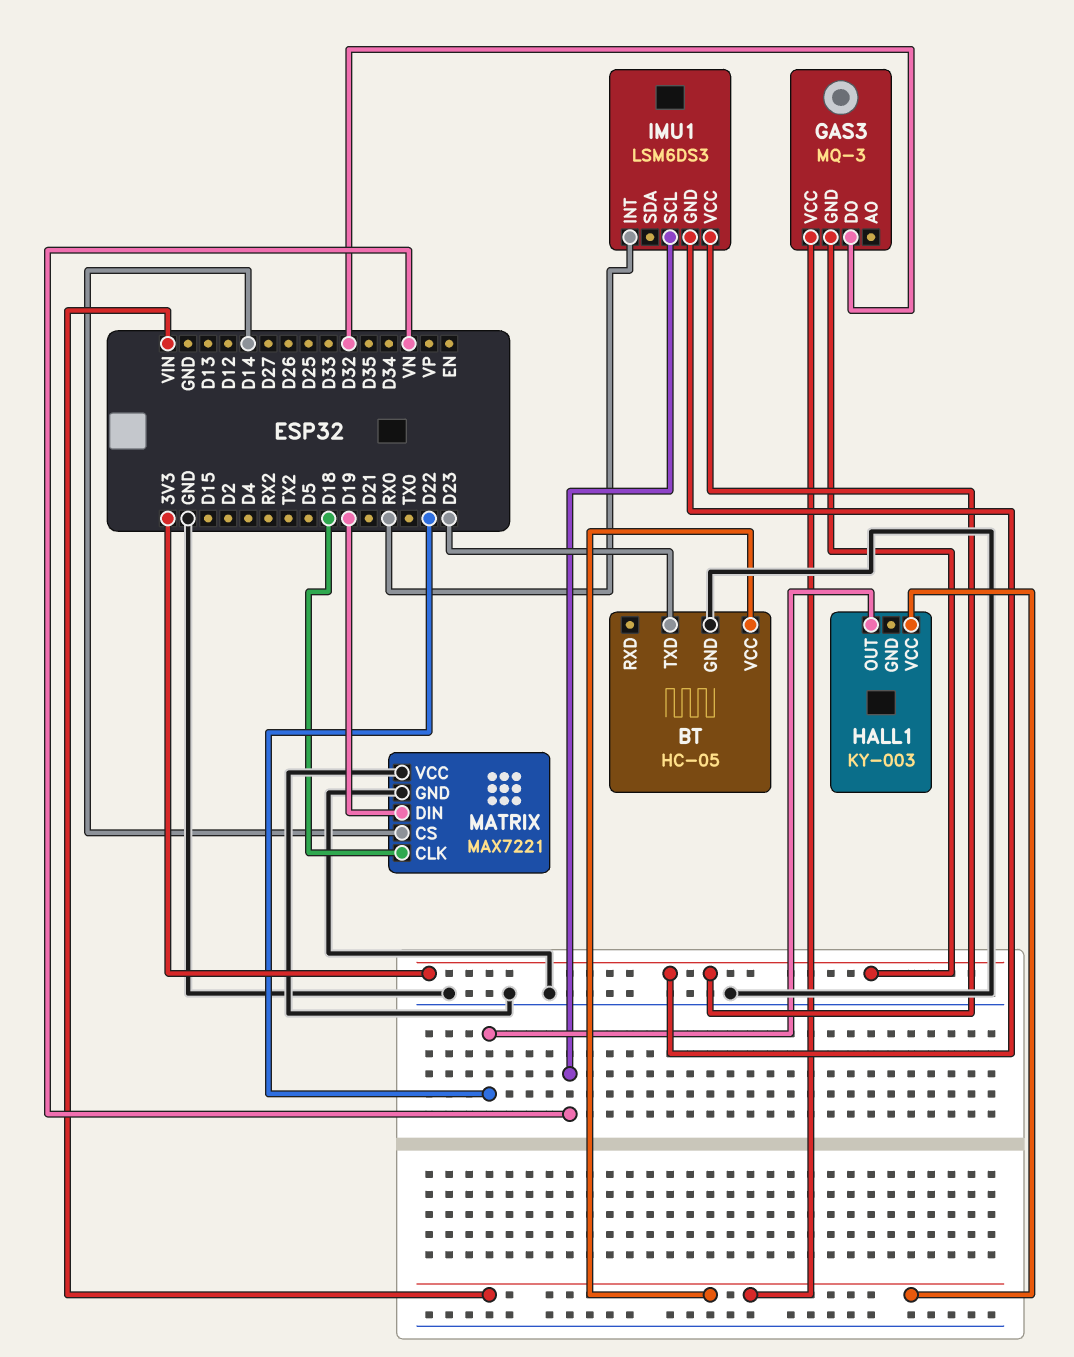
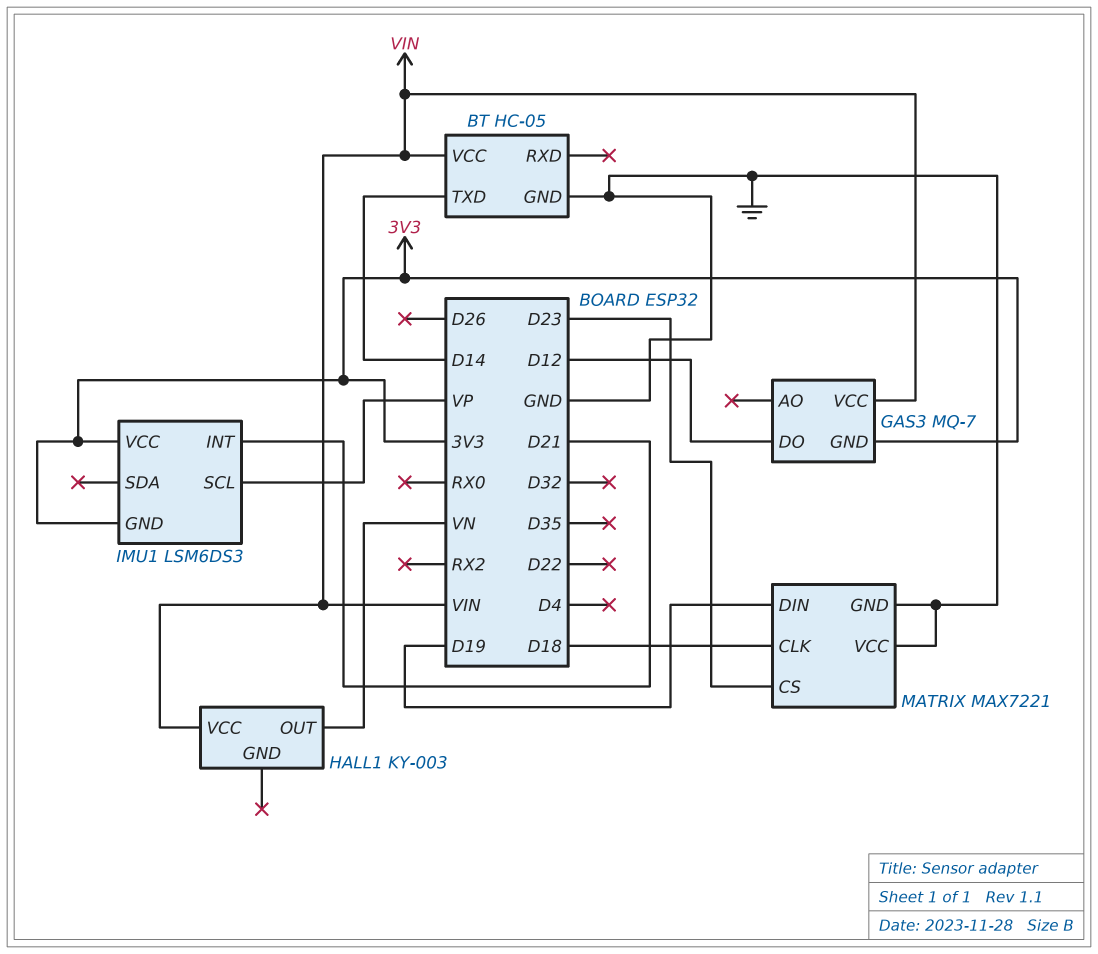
BT pin TXD: D23 -> D14
GAS3: MQ-3 -> MQ-7
GAS3 pin DO: D32 -> D12
HALL1 pin OUT: D22 -> VN
IMU1 pin INT: RX0 -> D21
IMU1 pin SCL: VN -> VP
MATRIX pin CS: D14 -> D23

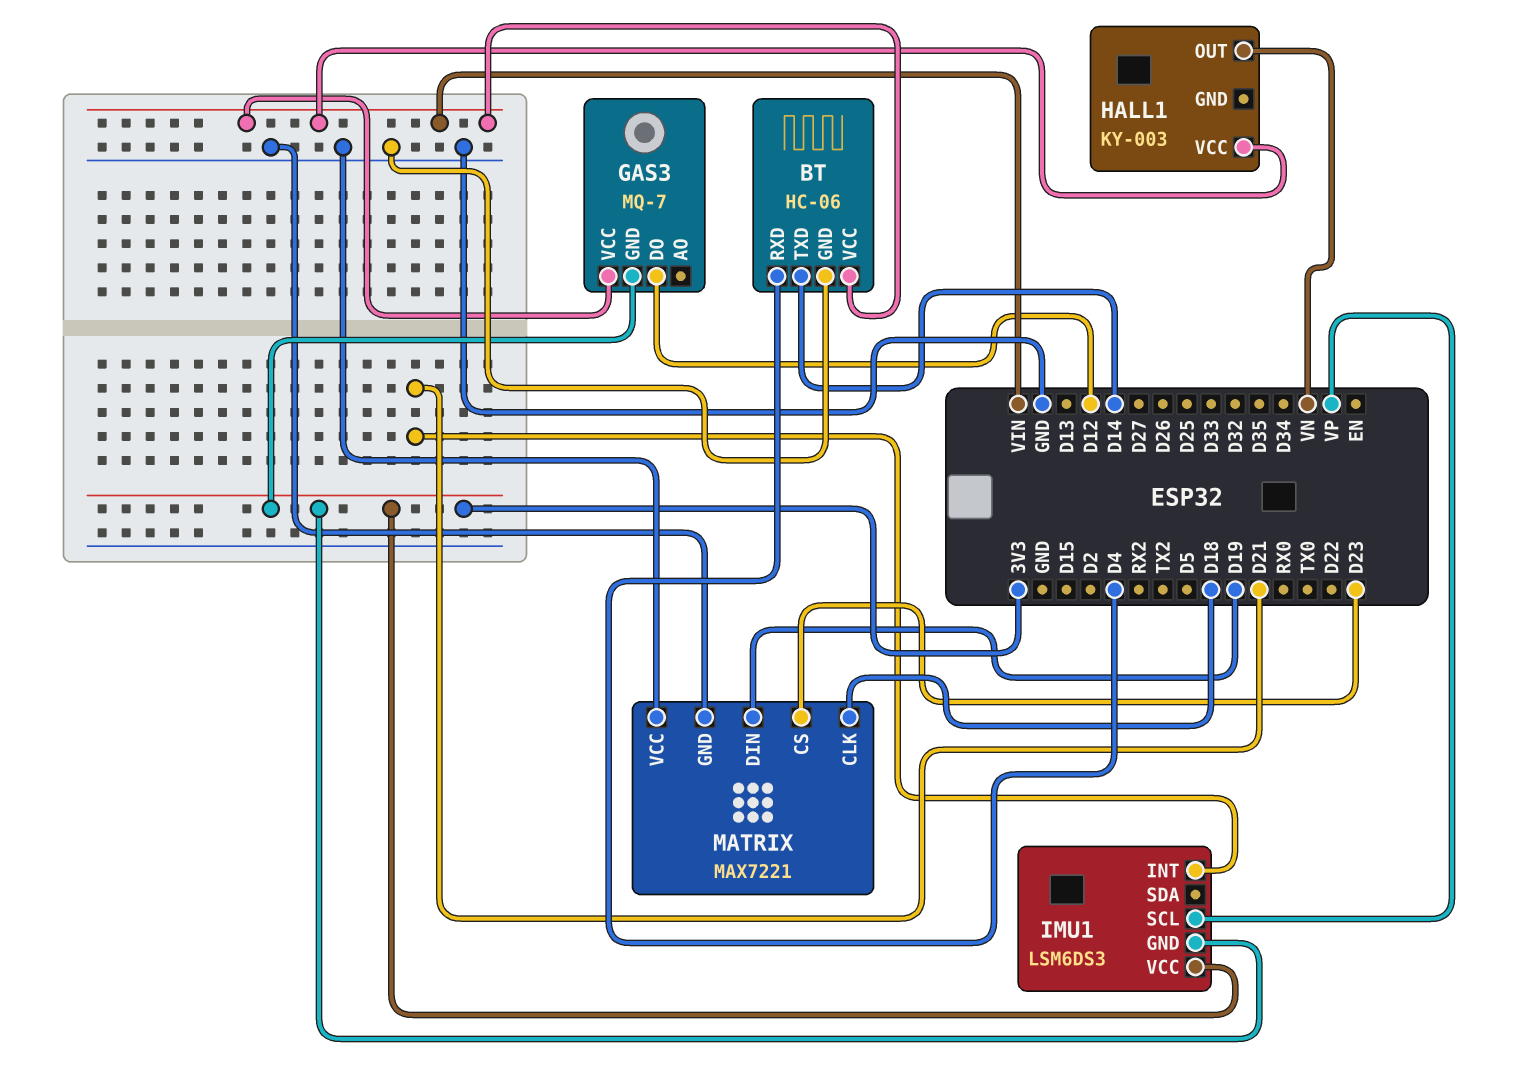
BT: HC-05 -> HC-06
BT pin RXD: none -> D4

